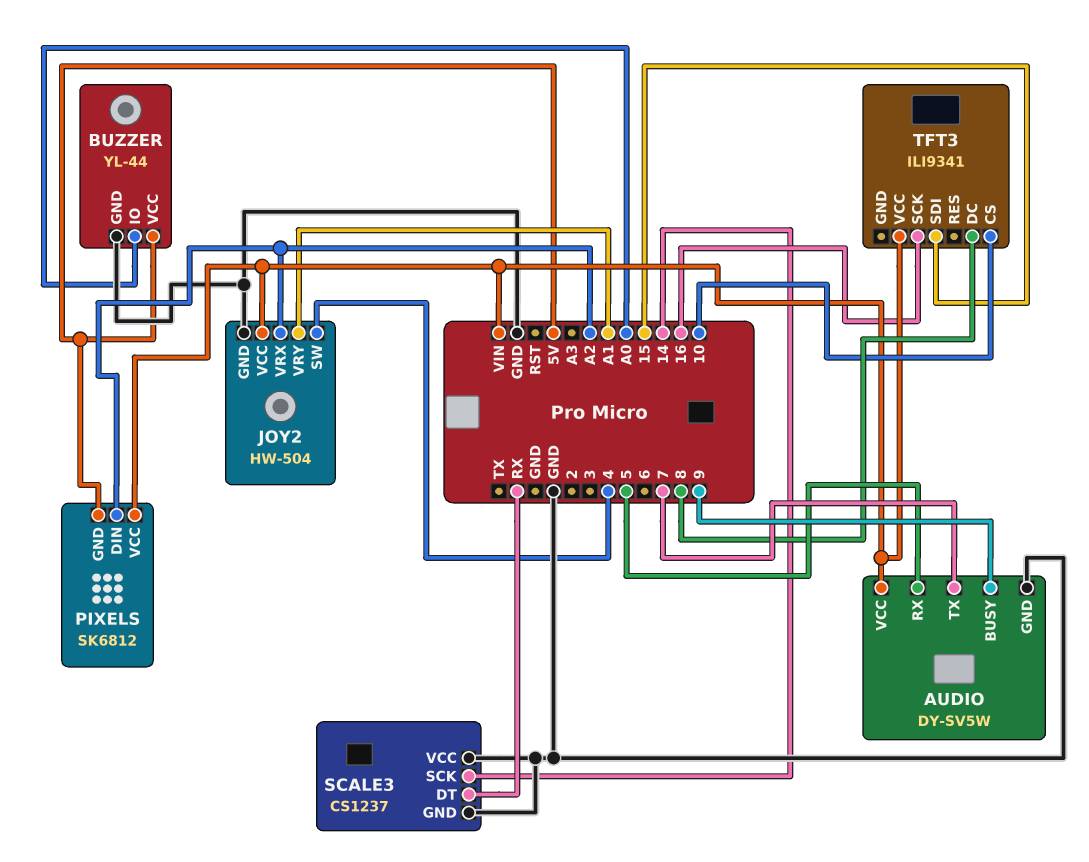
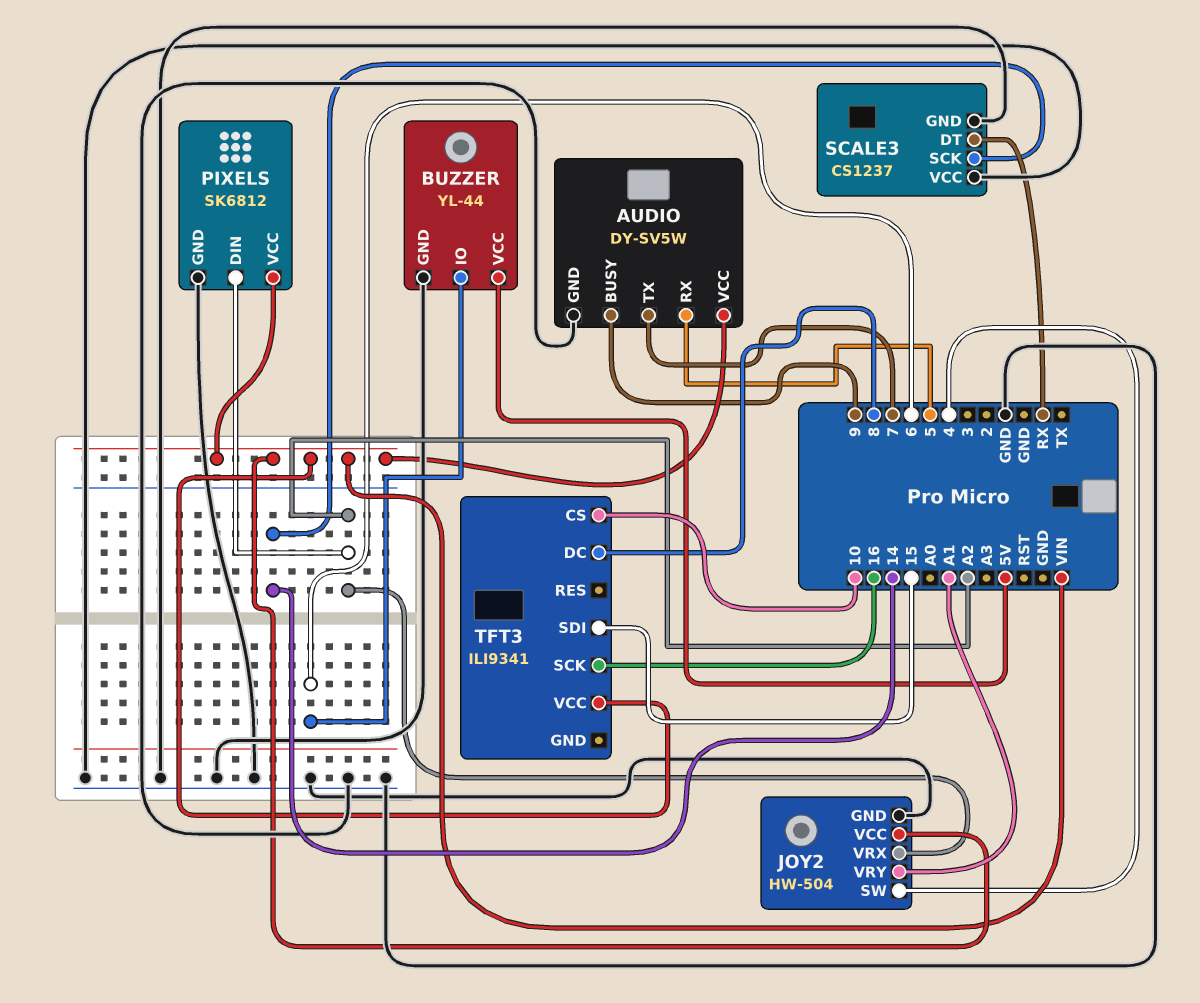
BUZZER pin IO: A0 -> 6
PIXELS pin GND: 5V -> GND

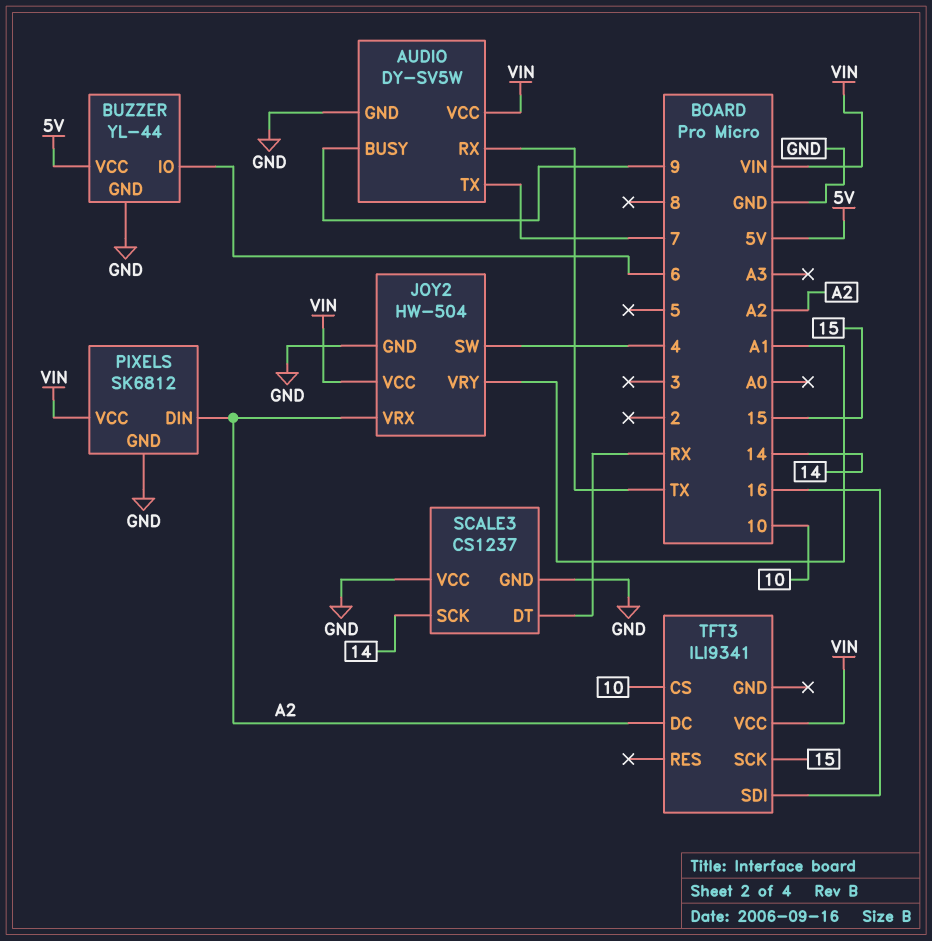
AUDIO pin RX: 5 -> TX
TFT3 pin DC: 8 -> A2
TFT3 pin SCK: 16 -> 15
TFT3 pin SDI: 15 -> 16

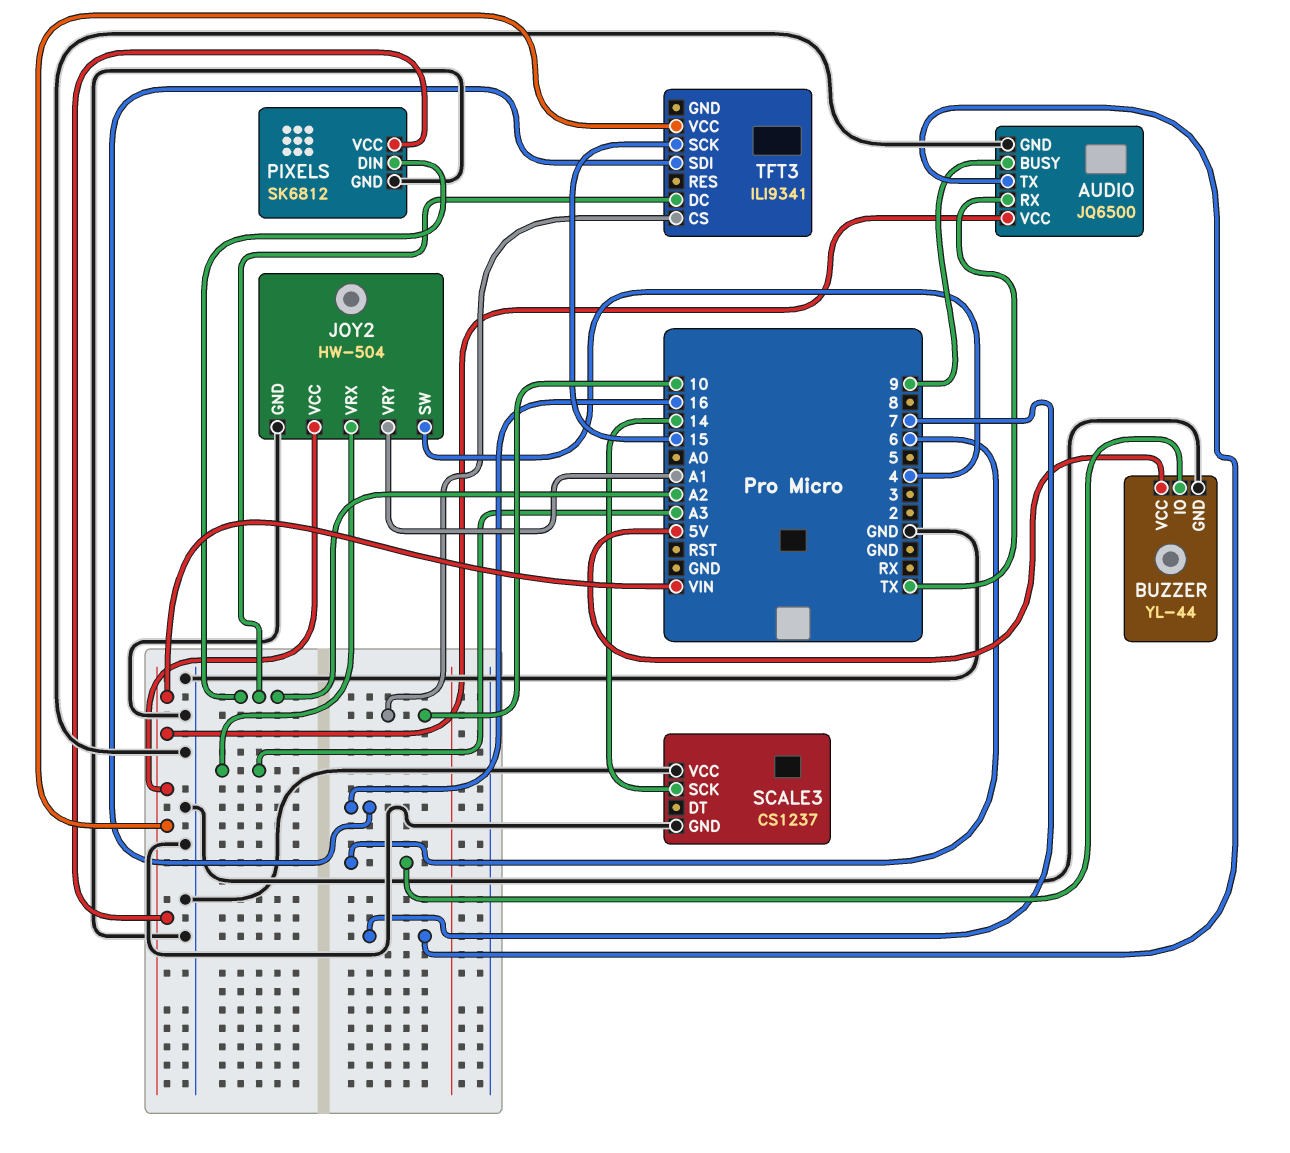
AUDIO: DY-SV5W -> JQ6500
JOY2 pin VRX: A2 -> A3
SCALE3 pin DT: RX -> none

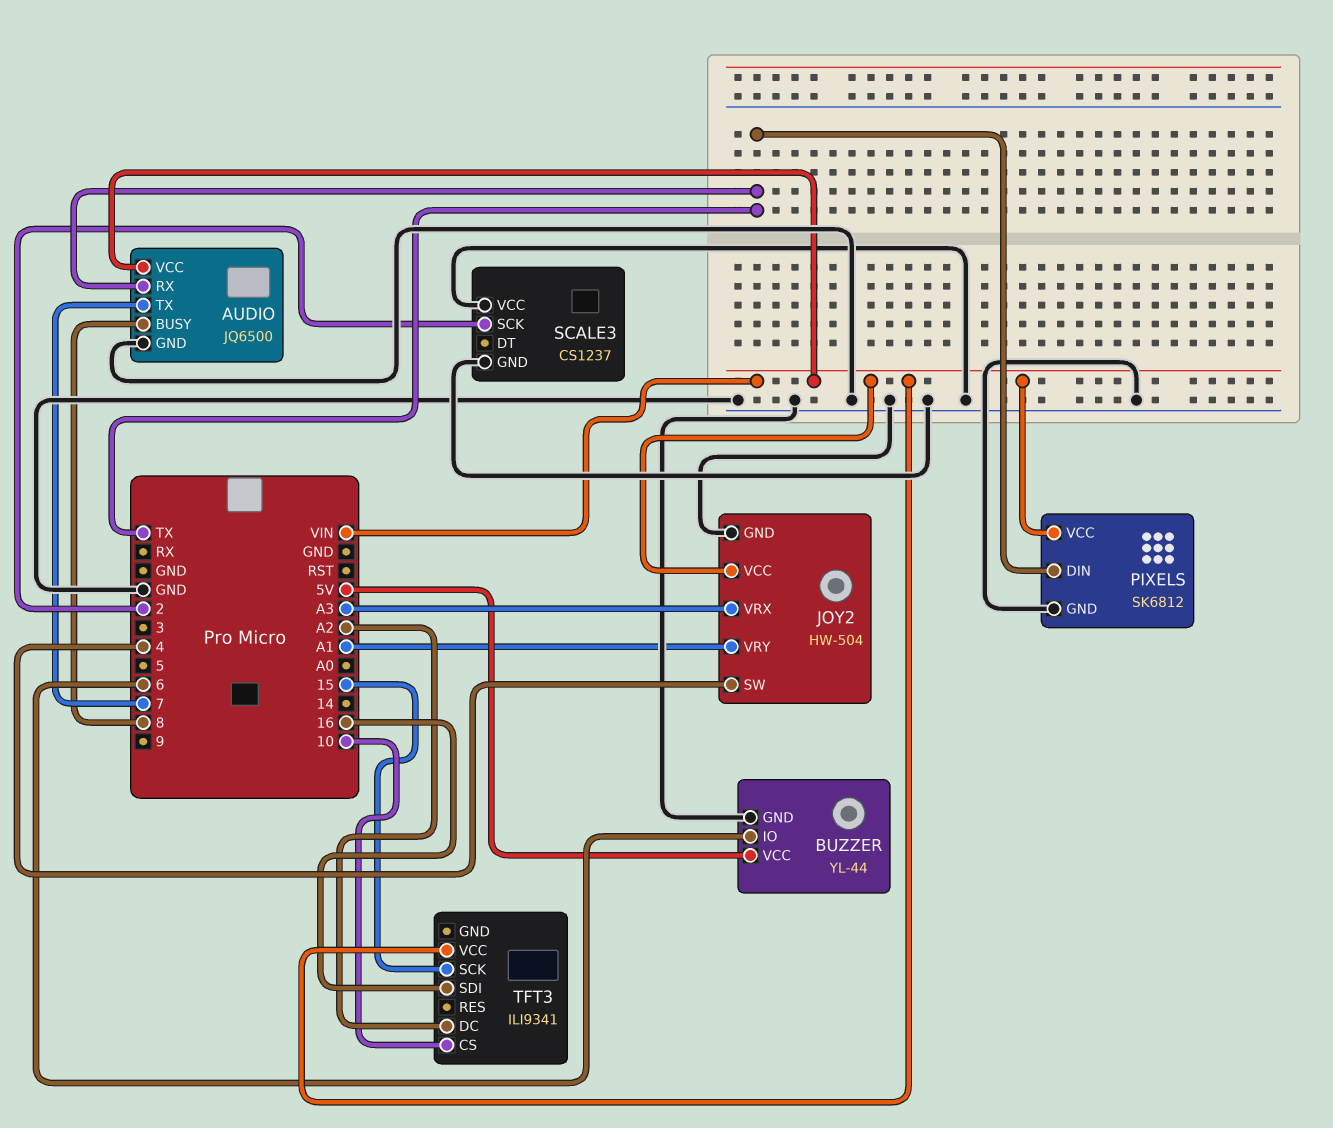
AUDIO pin BUSY: 9 -> 8
PIXELS pin DIN: A2 -> TX
SCALE3 pin SCK: 14 -> 2

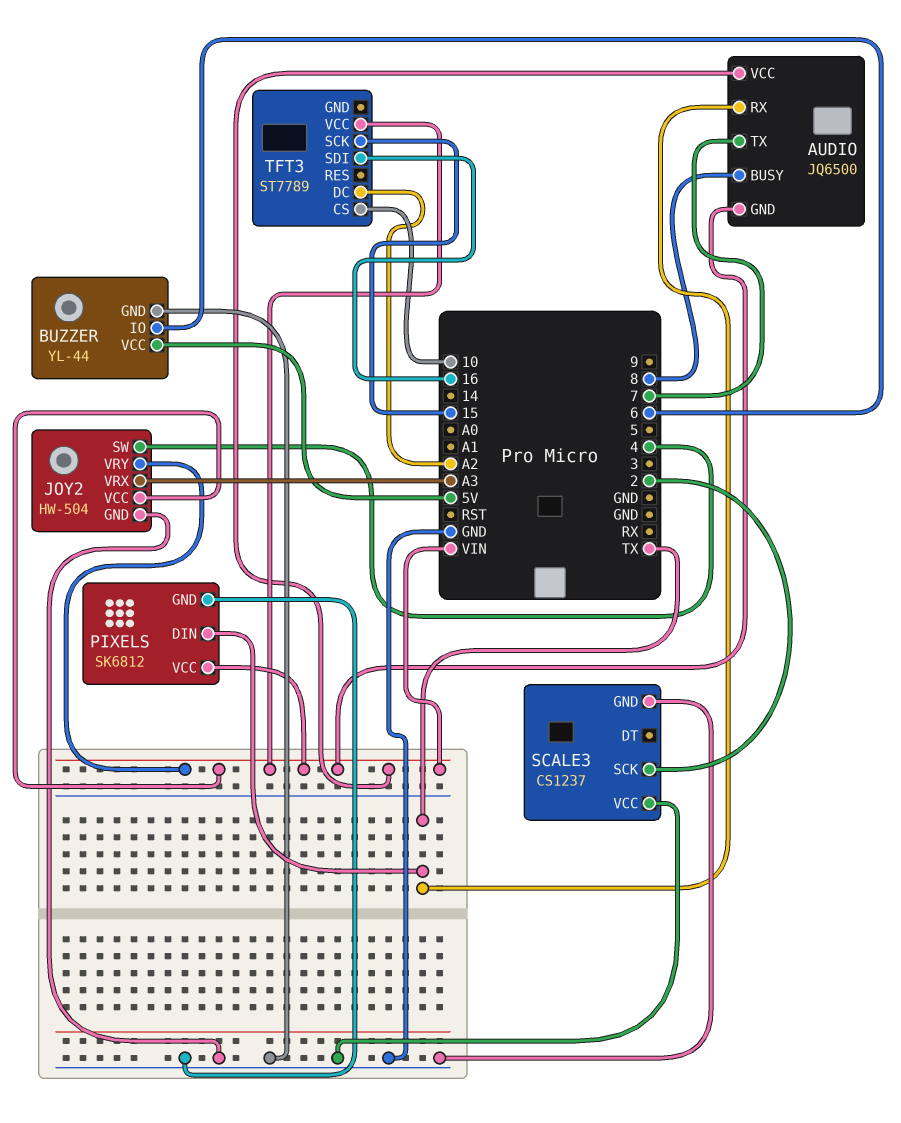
AUDIO pin GND: GND -> VIN
JOY2 pin VRY: A1 -> VIN
TFT3: ILI9341 -> ST7789

